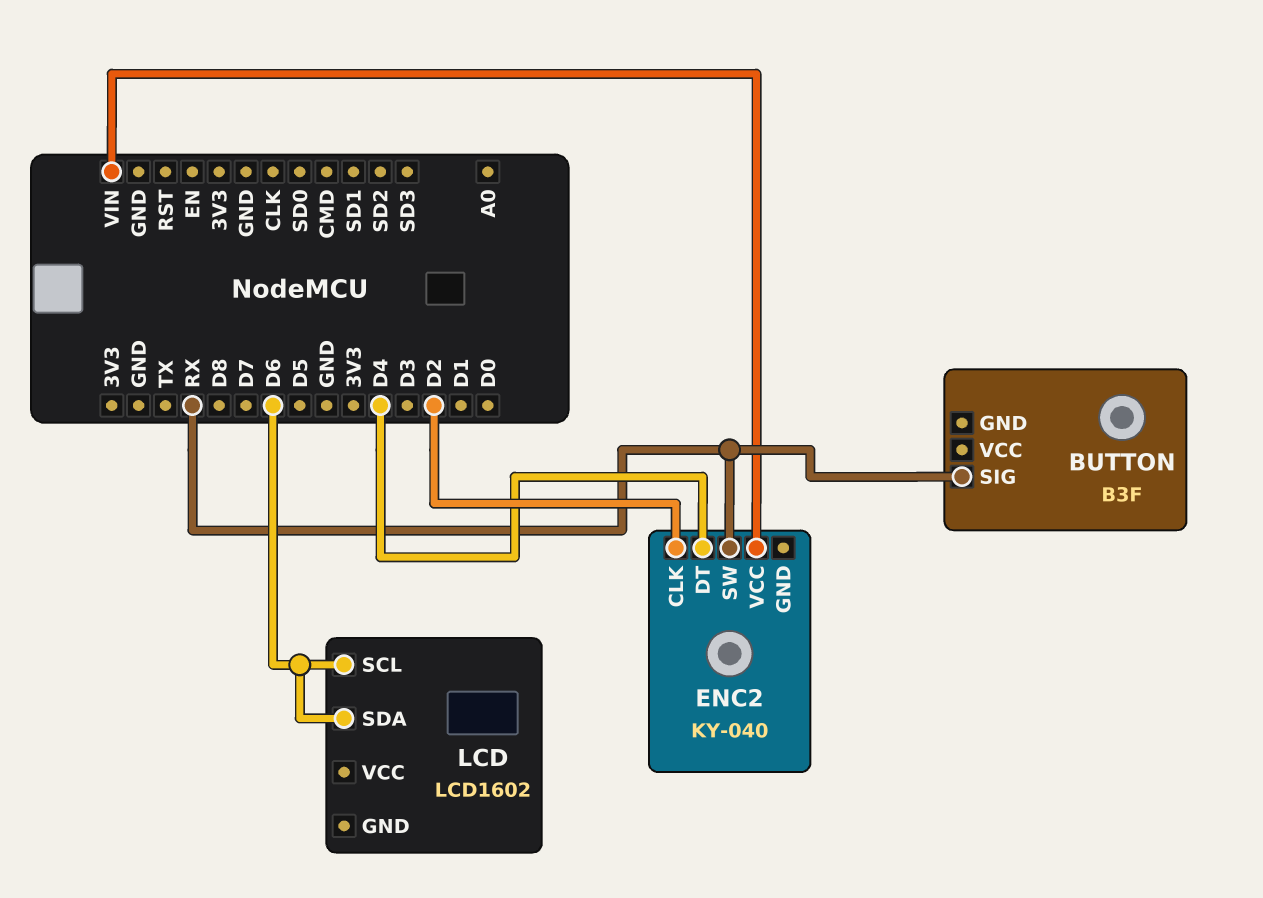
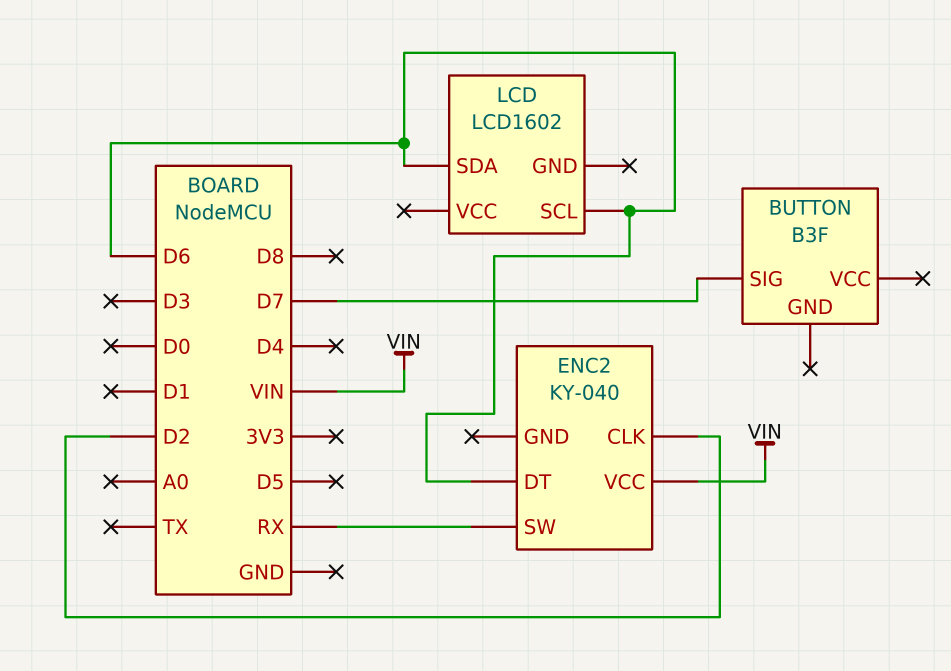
BUTTON pin SIG: RX -> D7
ENC2 pin DT: D4 -> D6

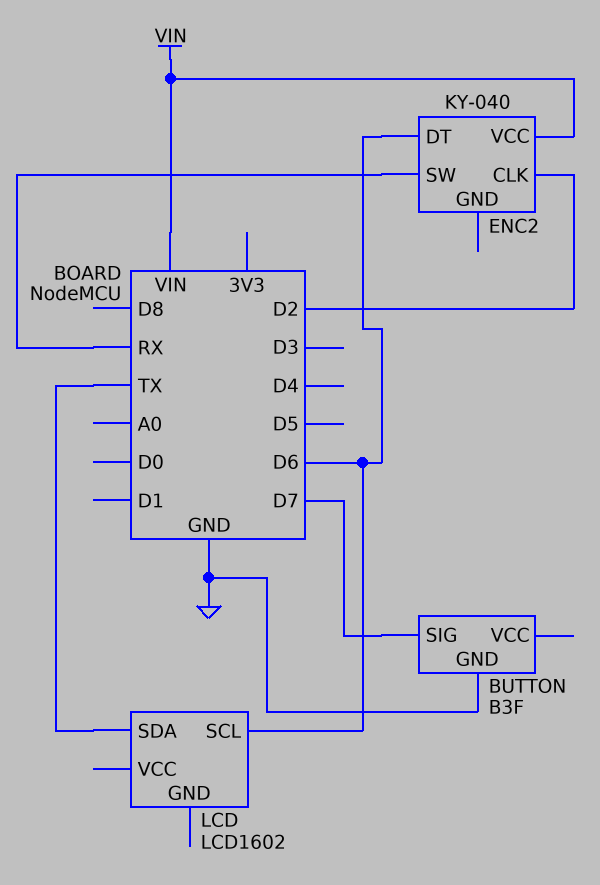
BUTTON pin GND: none -> GND
LCD pin SDA: D6 -> TX

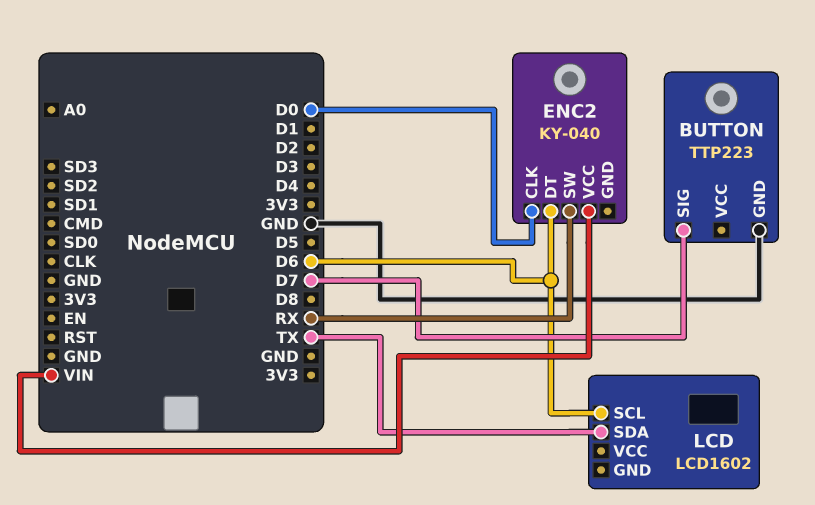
BUTTON: B3F -> TTP223
ENC2 pin CLK: D2 -> D0

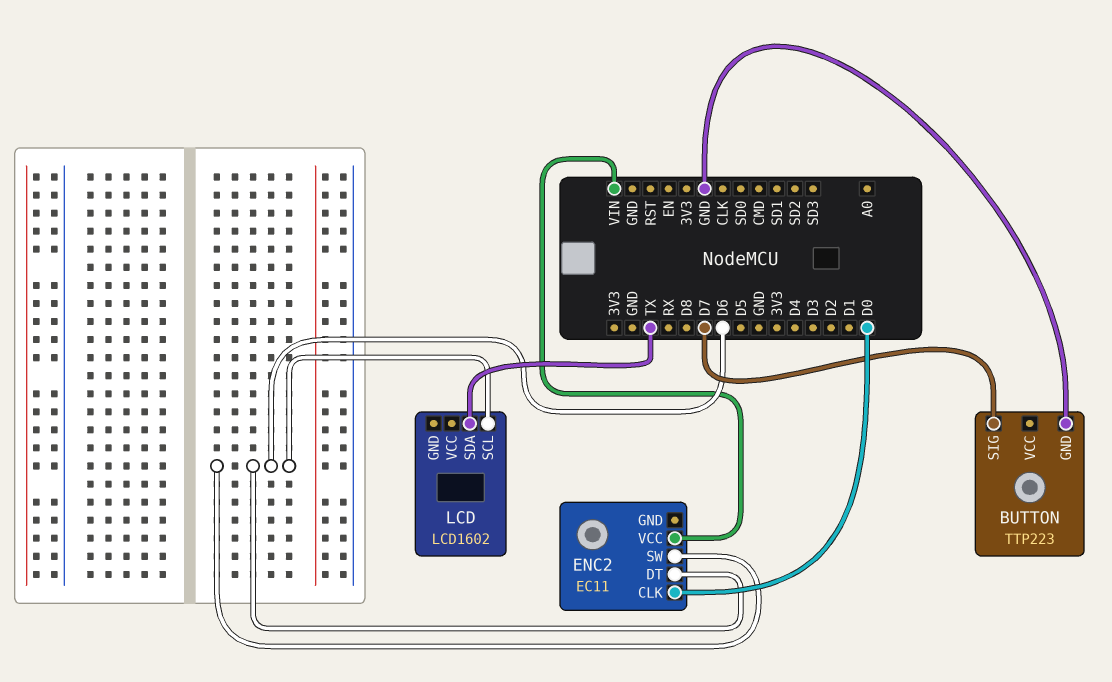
ENC2: KY-040 -> EC11
ENC2 pin SW: RX -> D6

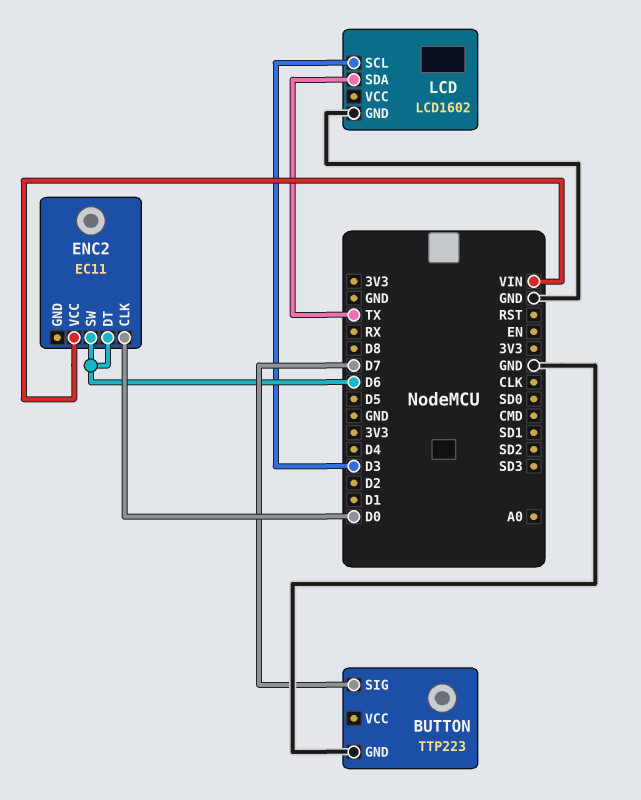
LCD pin GND: none -> GND
LCD pin SCL: D6 -> D3

